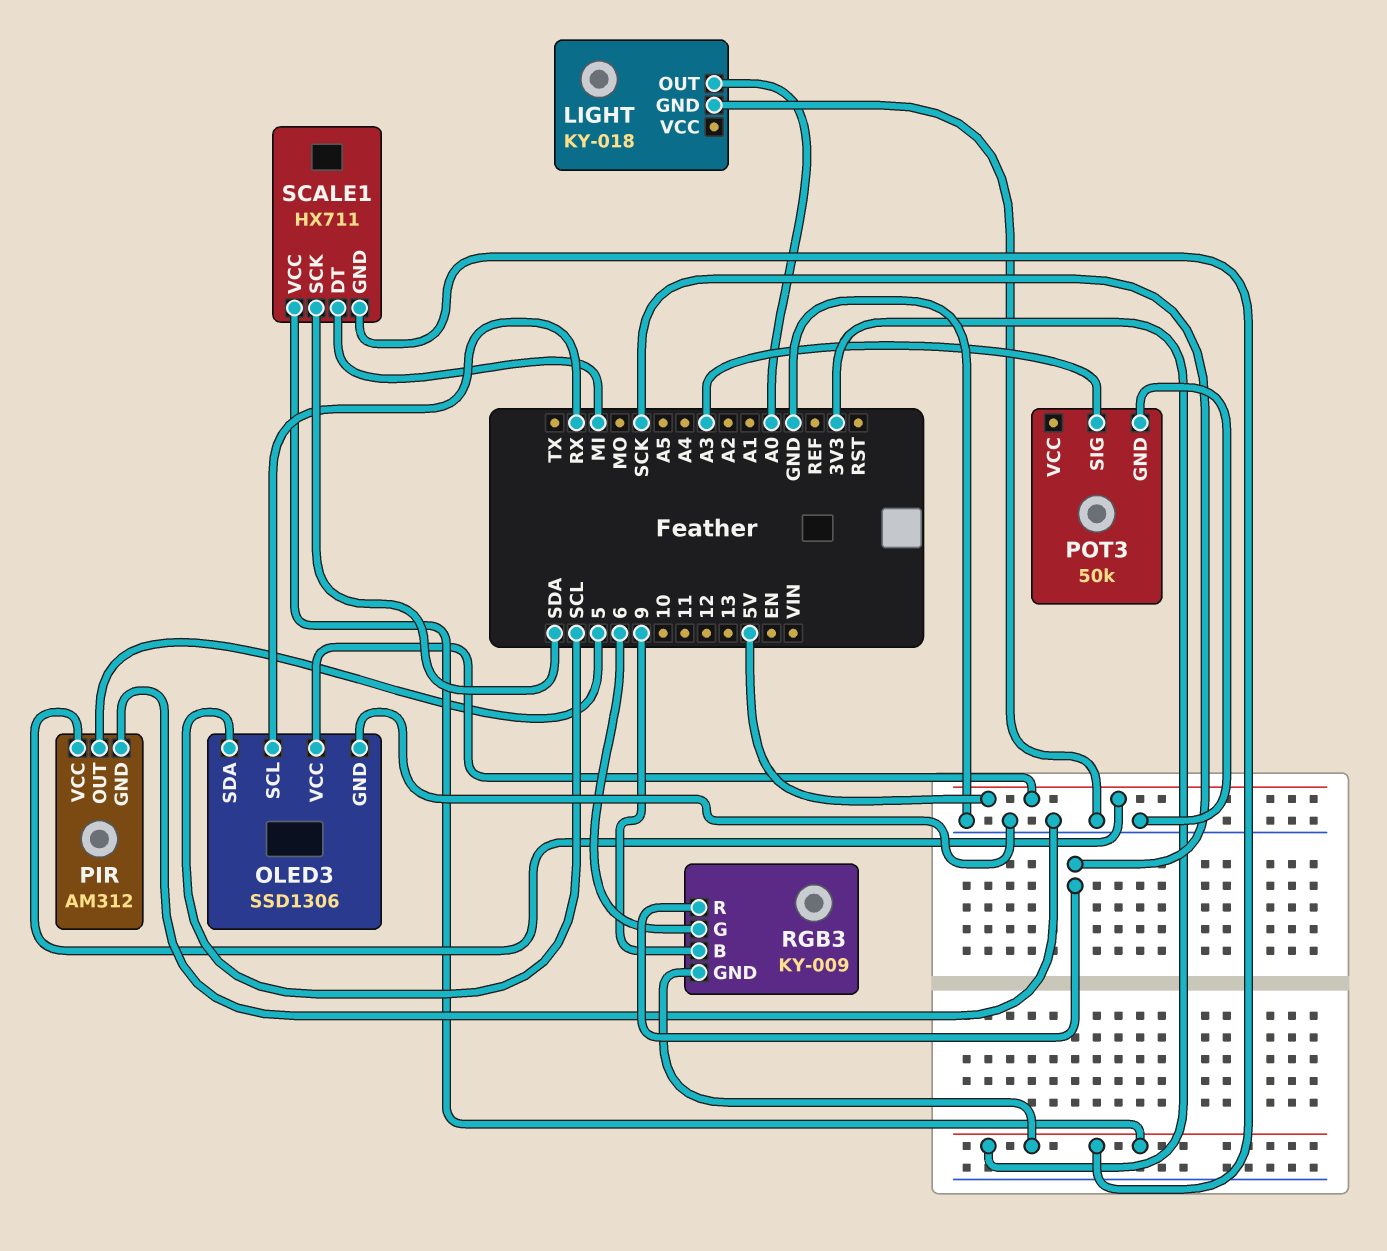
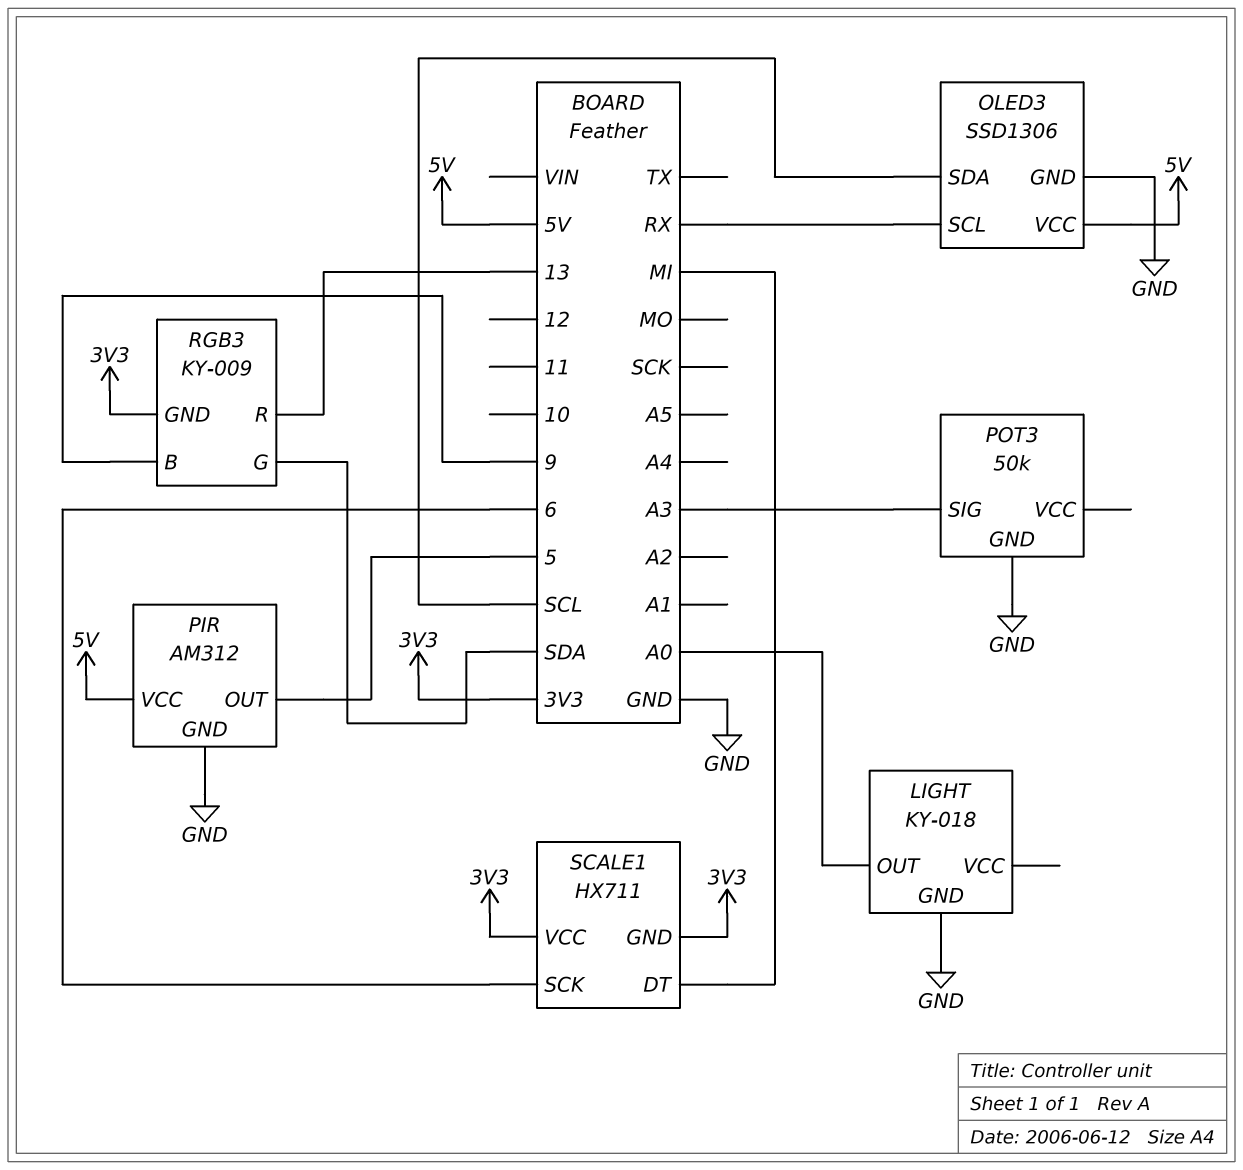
RGB3 pin G: 6 -> SDA
RGB3 pin R: SCK -> 13
SCALE1 pin SCK: SDA -> 6

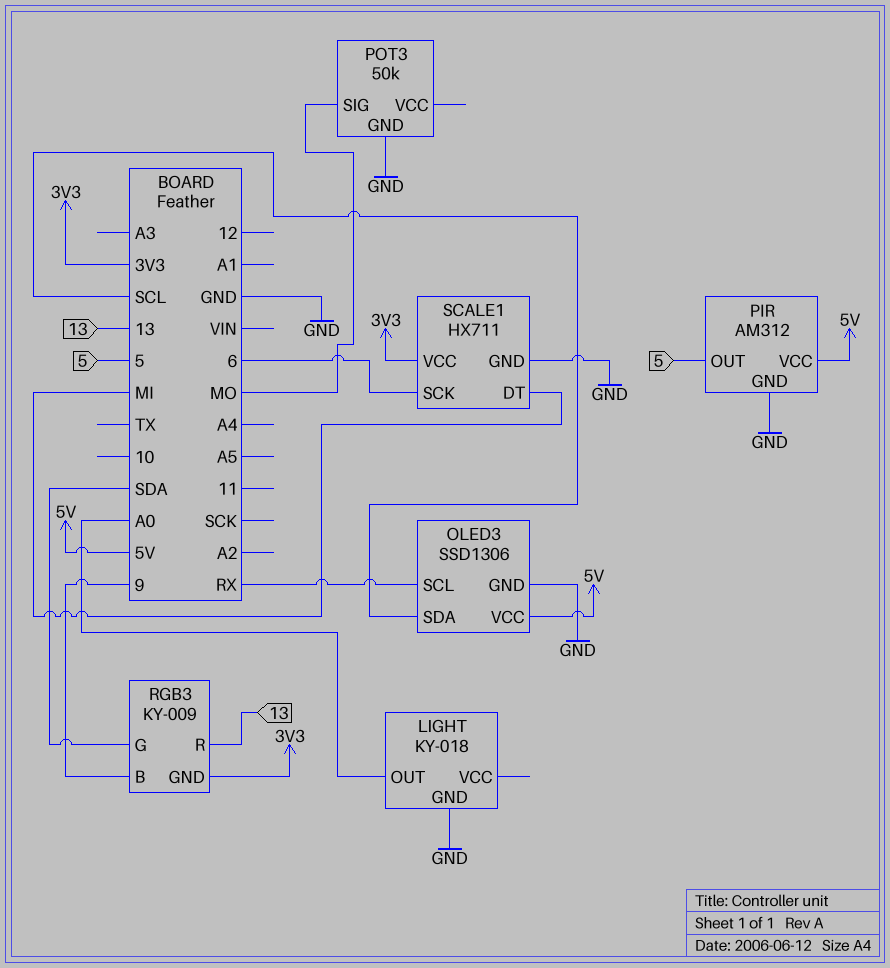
POT3 pin SIG: A3 -> MO
SCALE1 pin GND: 3V3 -> GND

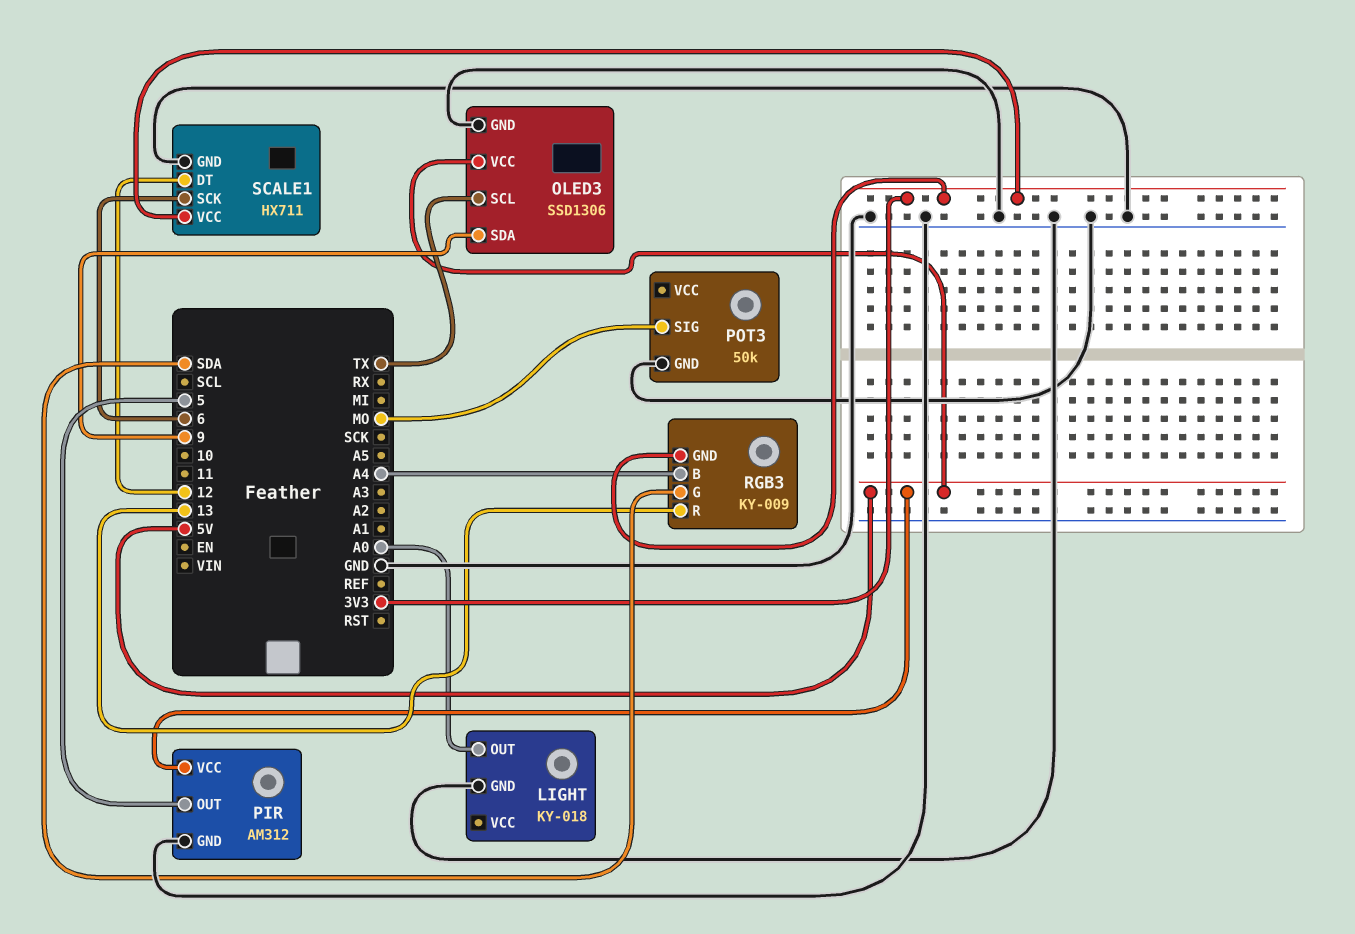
OLED3 pin SCL: RX -> TX
OLED3 pin SDA: SCL -> 9
RGB3 pin B: 9 -> A4
SCALE1 pin DT: MI -> 12

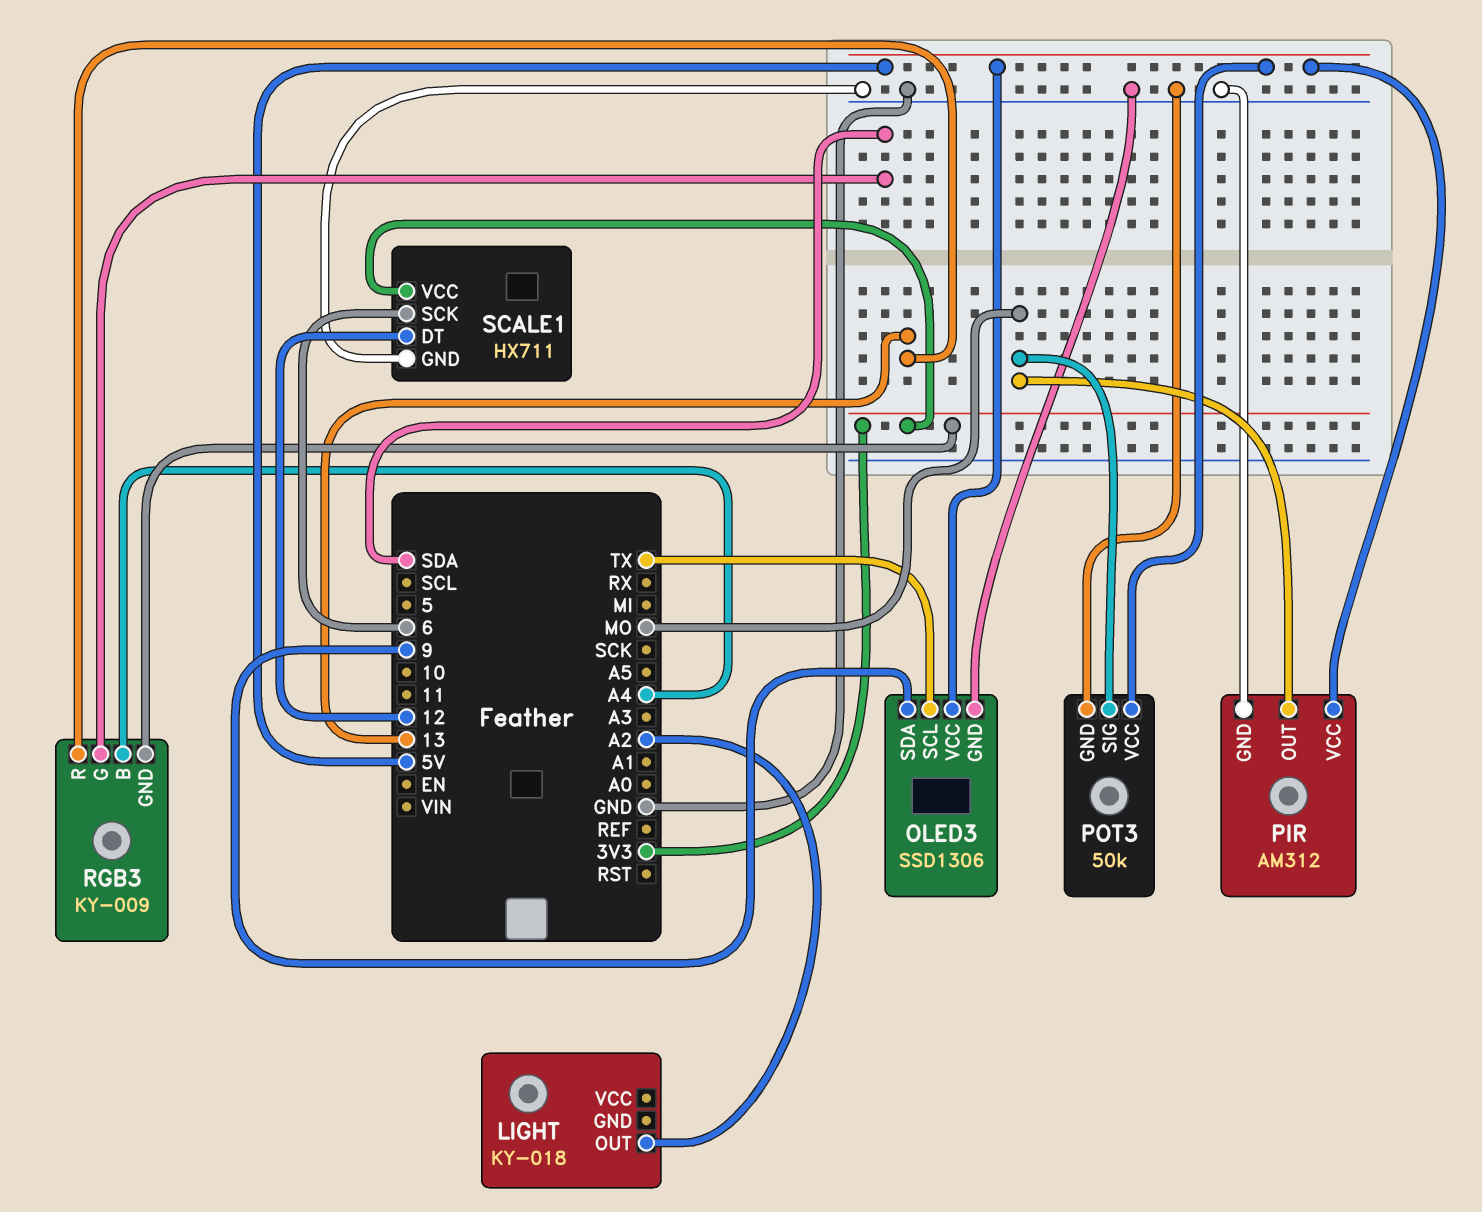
LIGHT pin GND: GND -> none
LIGHT pin OUT: A0 -> A2
PIR pin OUT: 5 -> MO
POT3 pin VCC: none -> 5V

